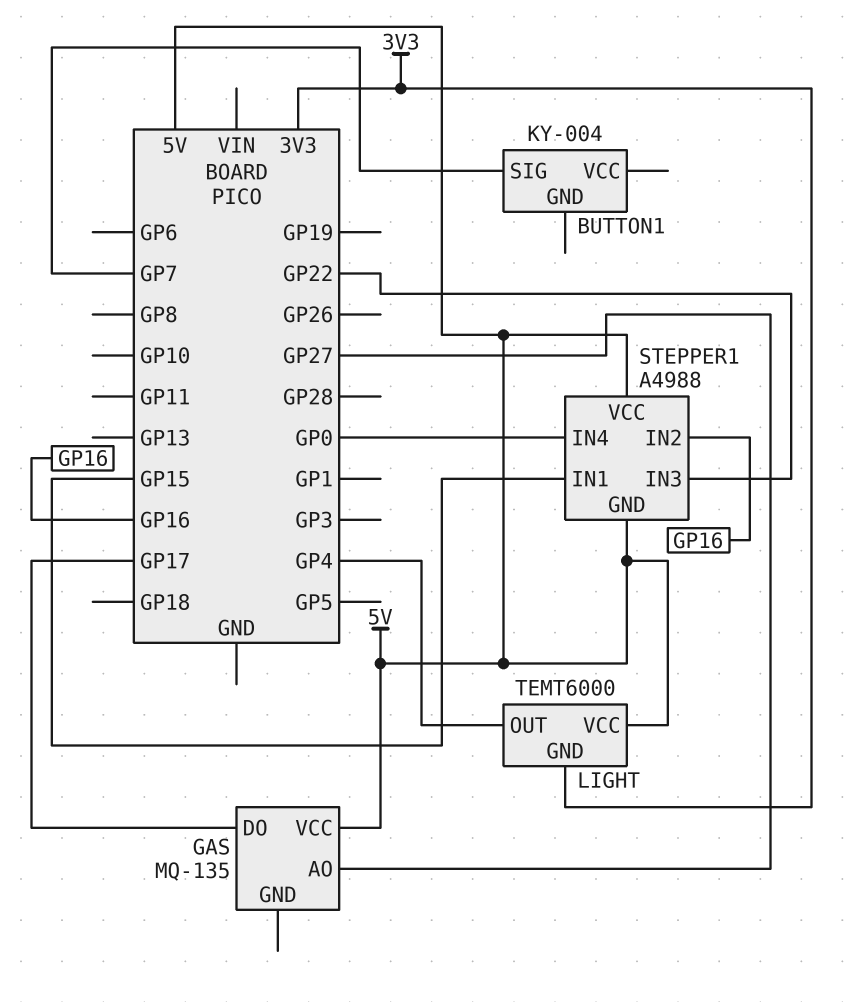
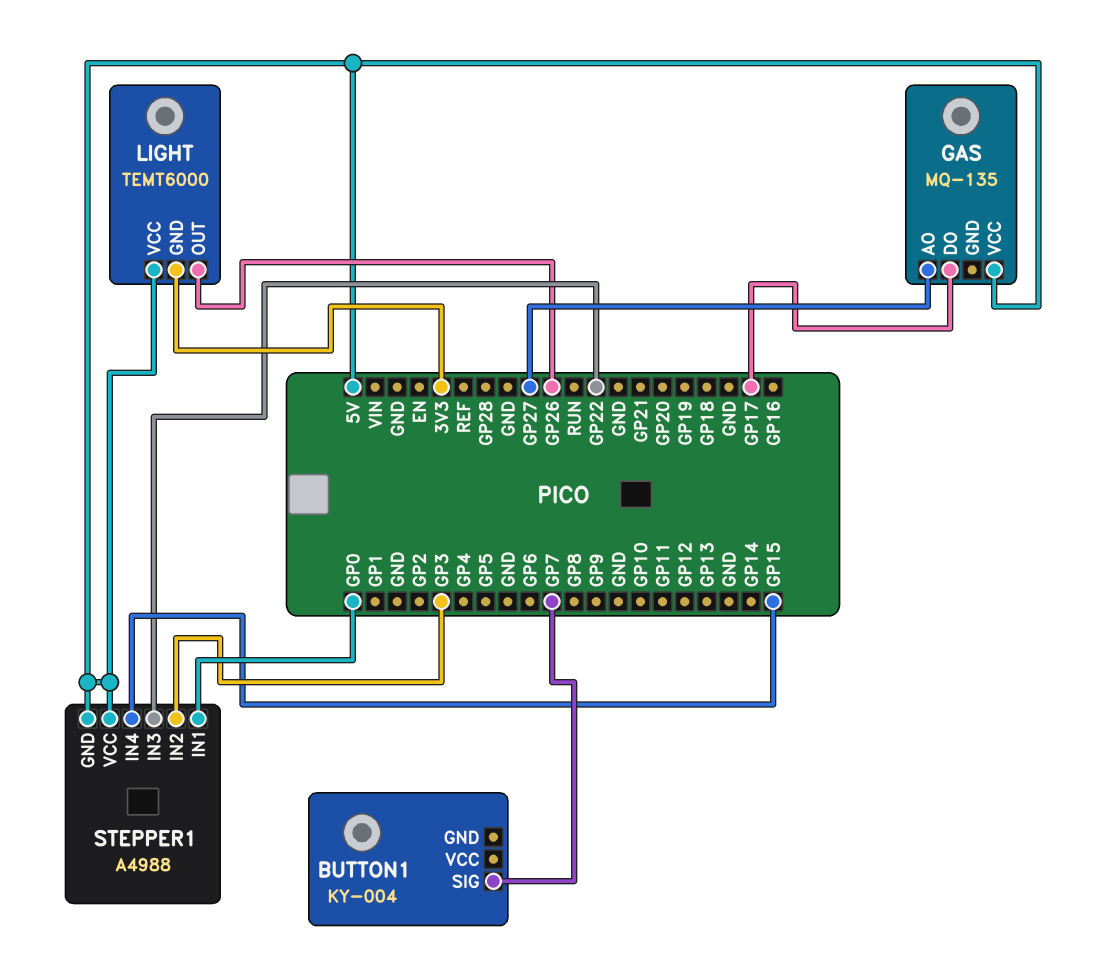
LIGHT pin OUT: GP4 -> GP26
STEPPER1 pin IN1: GP15 -> GP0
STEPPER1 pin IN2: GP16 -> GP3
STEPPER1 pin IN4: GP0 -> GP15

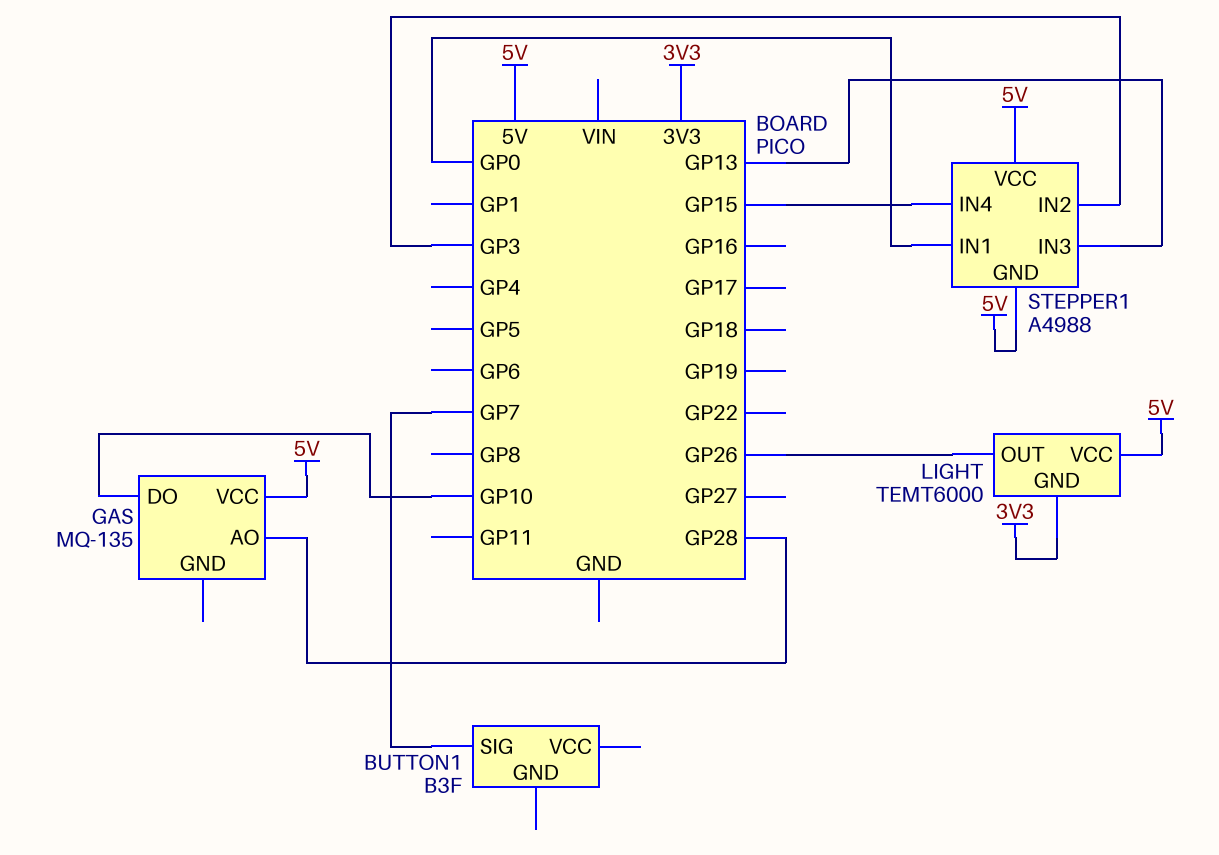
BUTTON1: KY-004 -> B3F
GAS pin AO: GP27 -> GP28
GAS pin DO: GP17 -> GP10
STEPPER1 pin IN3: GP22 -> GP13

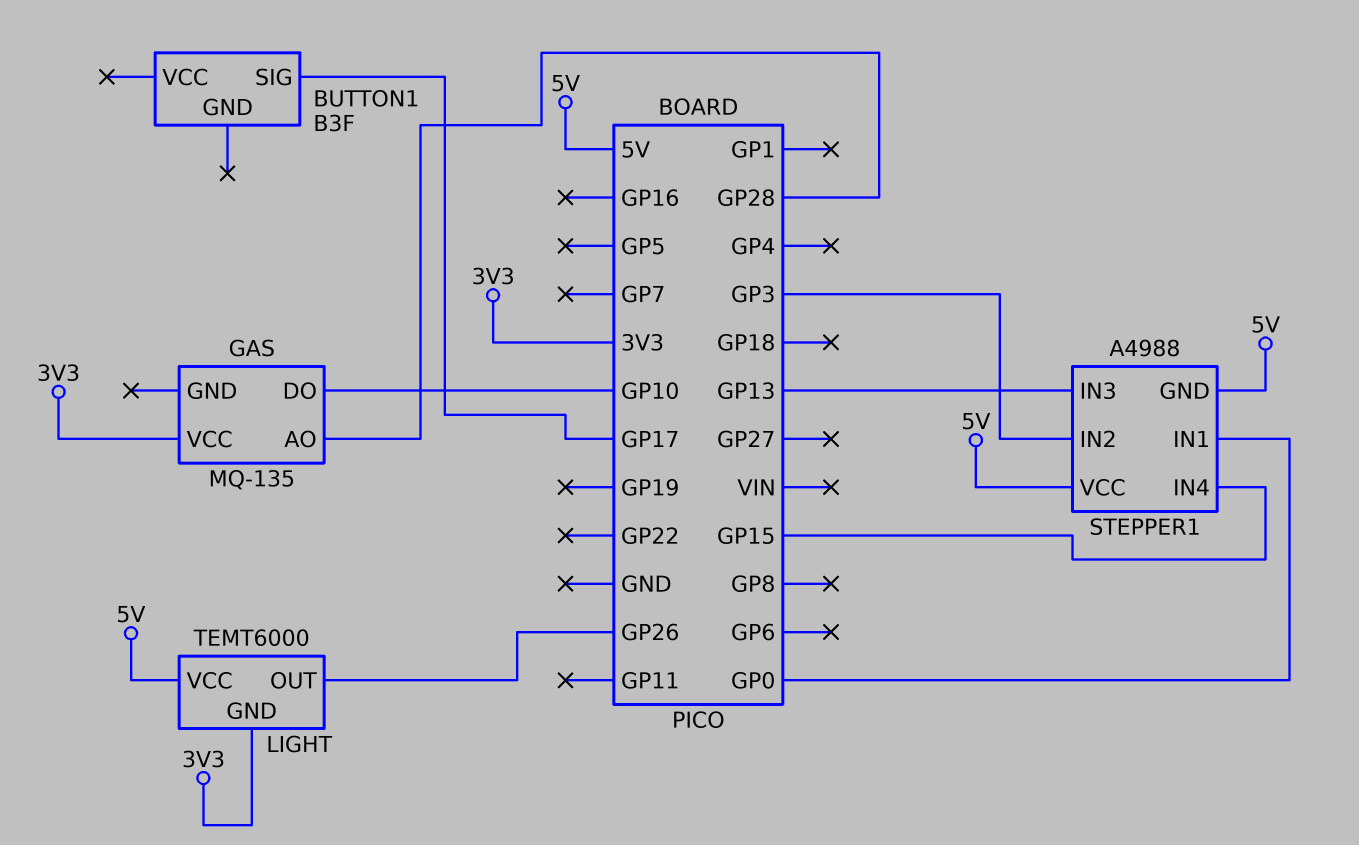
BUTTON1 pin SIG: GP7 -> GP17
GAS pin VCC: 5V -> 3V3

